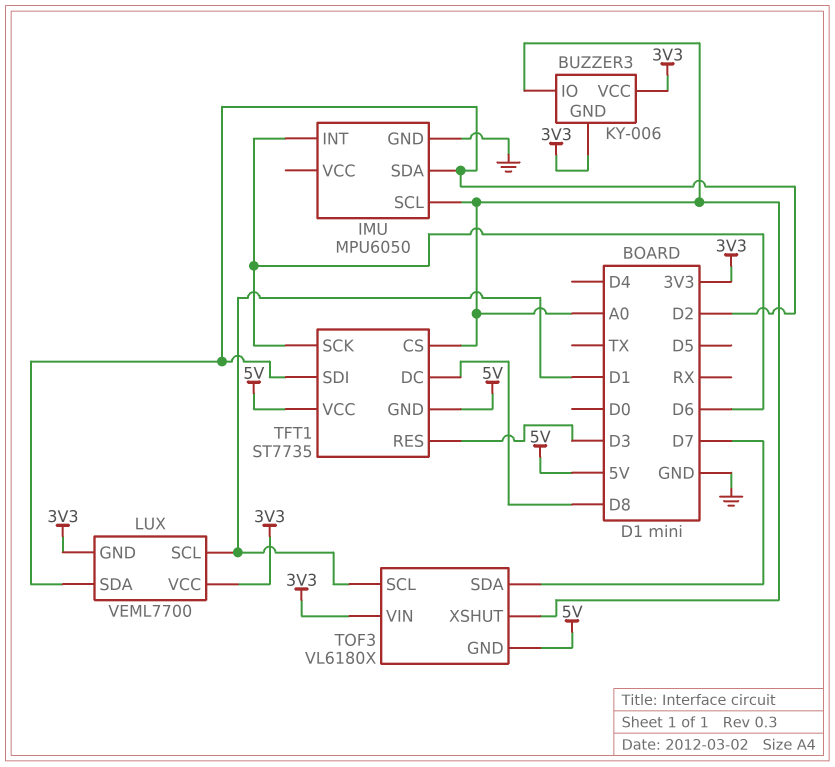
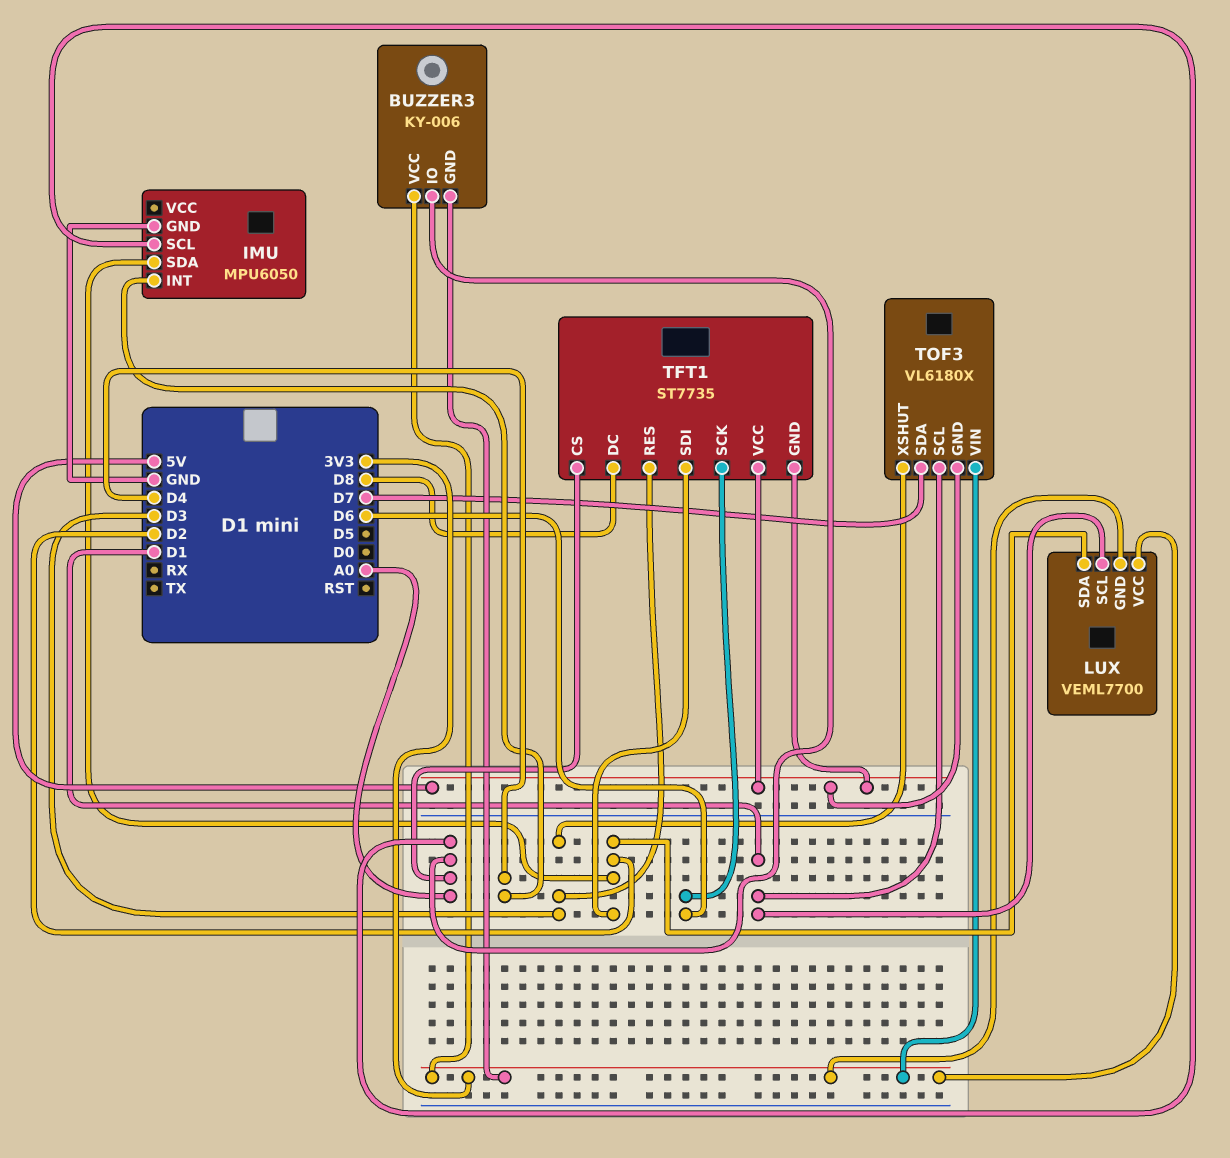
IMU pin INT: D6 -> D4
TOF3 pin XSHUT: A0 -> D3

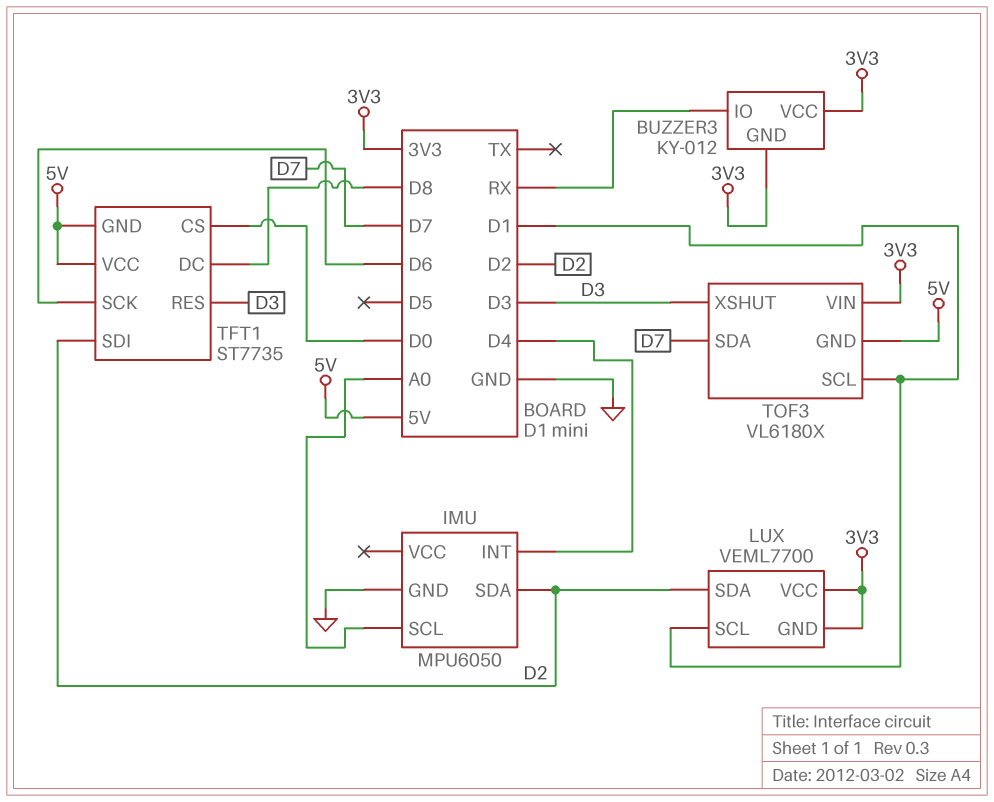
BUZZER3: KY-006 -> KY-012
BUZZER3 pin IO: A0 -> RX
TFT1 pin CS: A0 -> D0

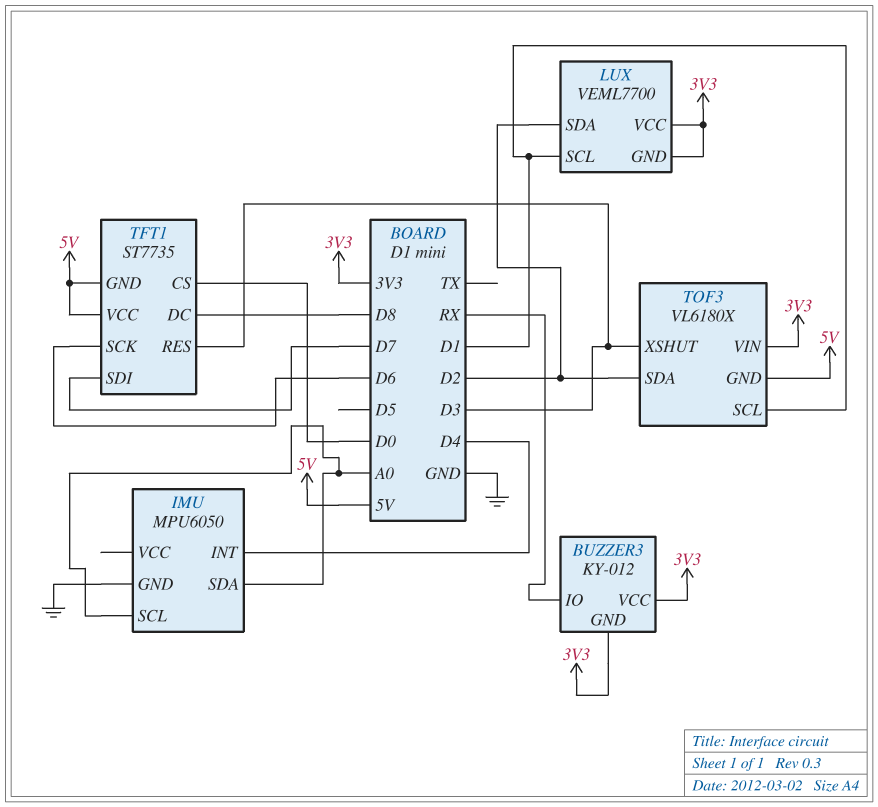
IMU pin SDA: D2 -> A0
TFT1 pin SDI: D2 -> D7
TOF3 pin SDA: D7 -> D2

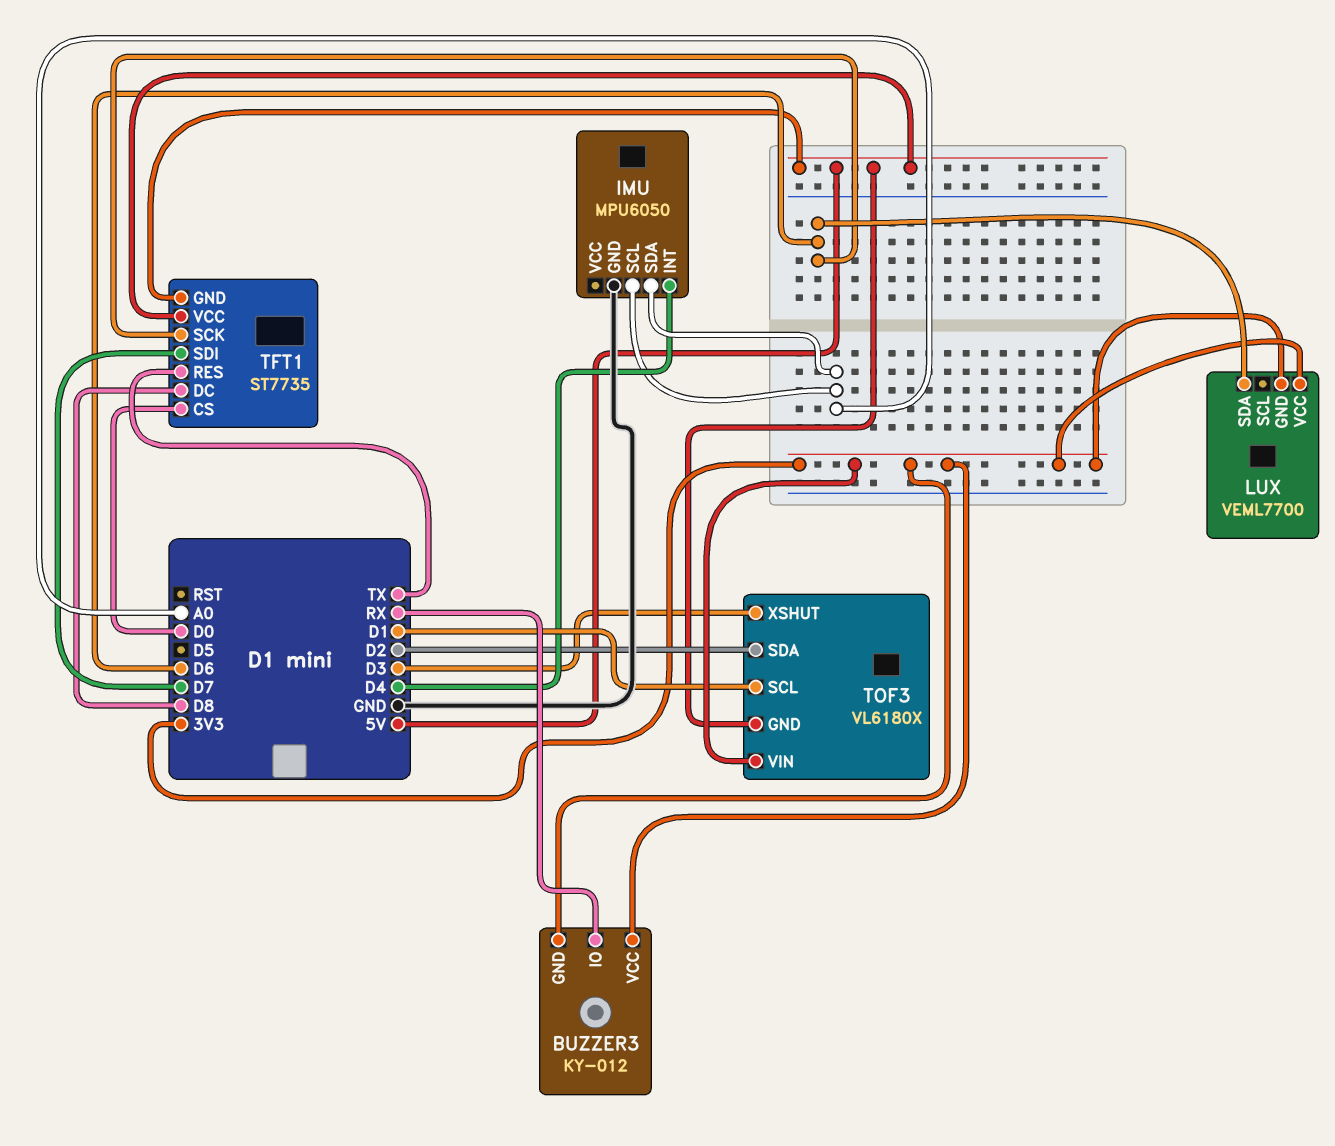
LUX pin SCL: D1 -> none
LUX pin SDA: D2 -> D6
TFT1 pin RES: D3 -> TX

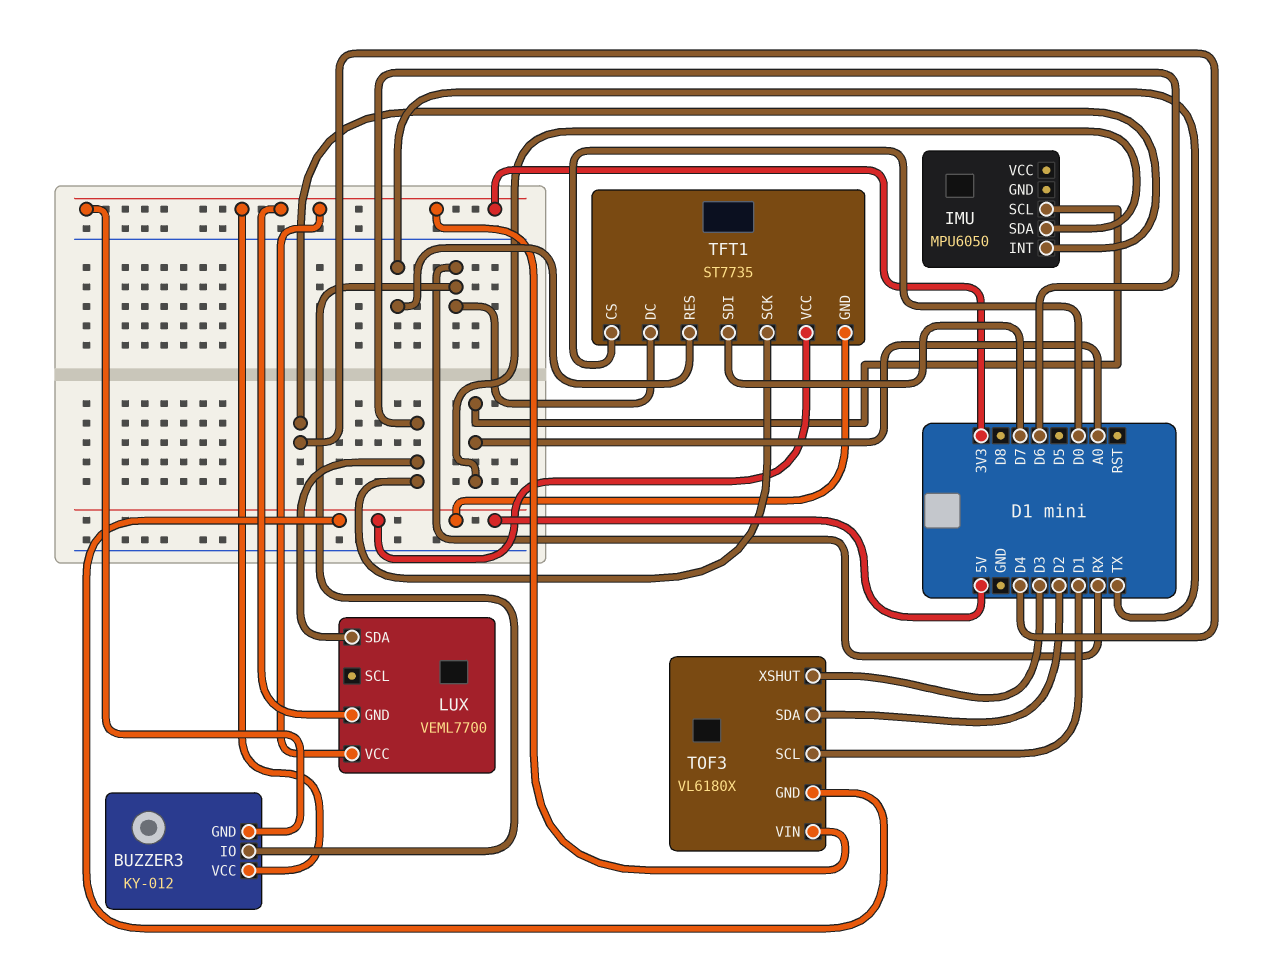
IMU pin GND: GND -> none
TFT1 pin DC: D8 -> RX

